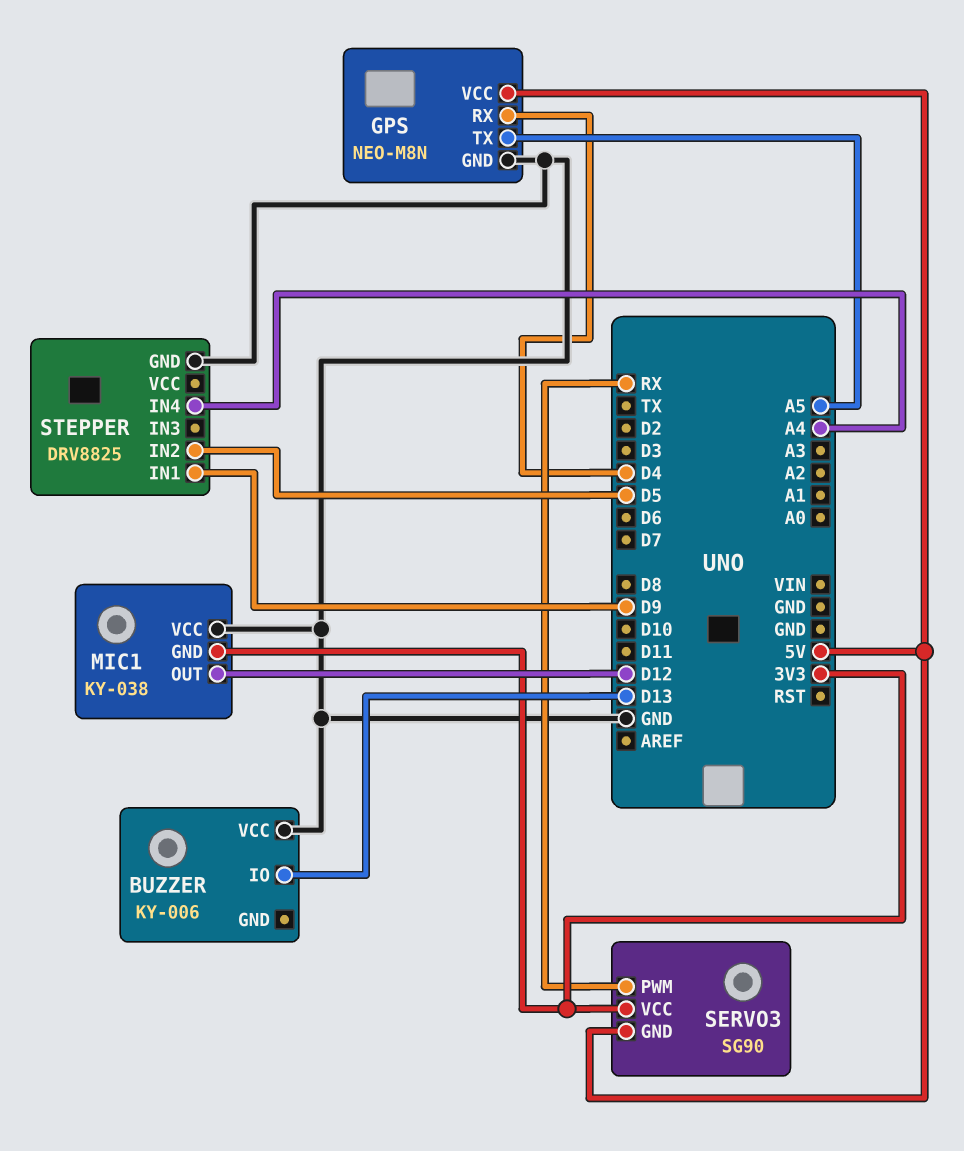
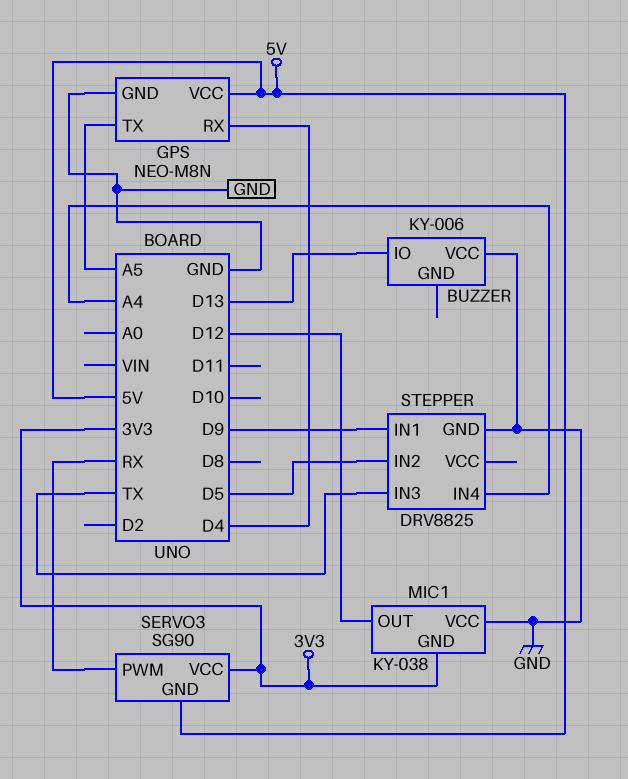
STEPPER pin IN3: none -> TX

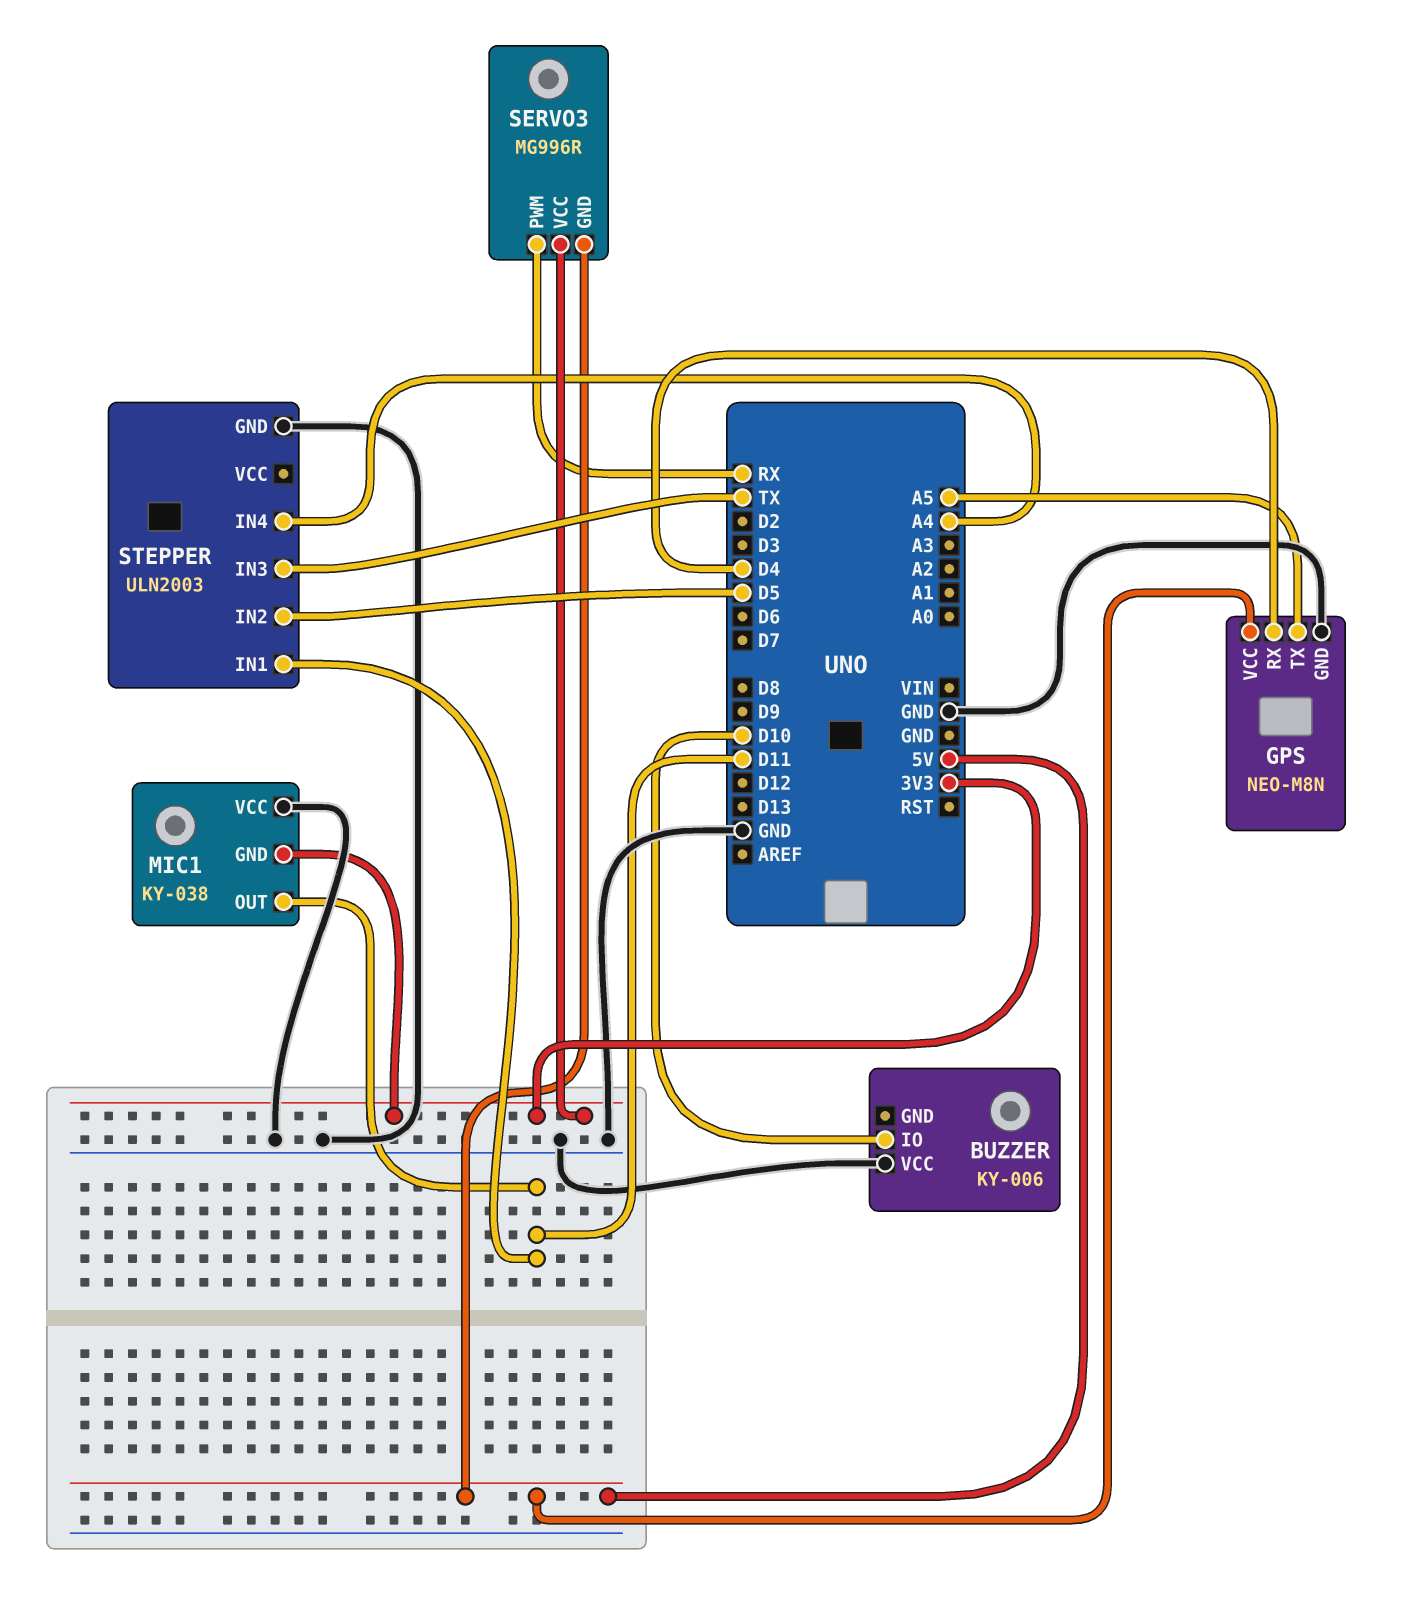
BUZZER pin IO: D13 -> D10
MIC1 pin OUT: D12 -> D11
SERVO3: SG90 -> MG996R
STEPPER: DRV8825 -> ULN2003
STEPPER pin IN1: D9 -> D11

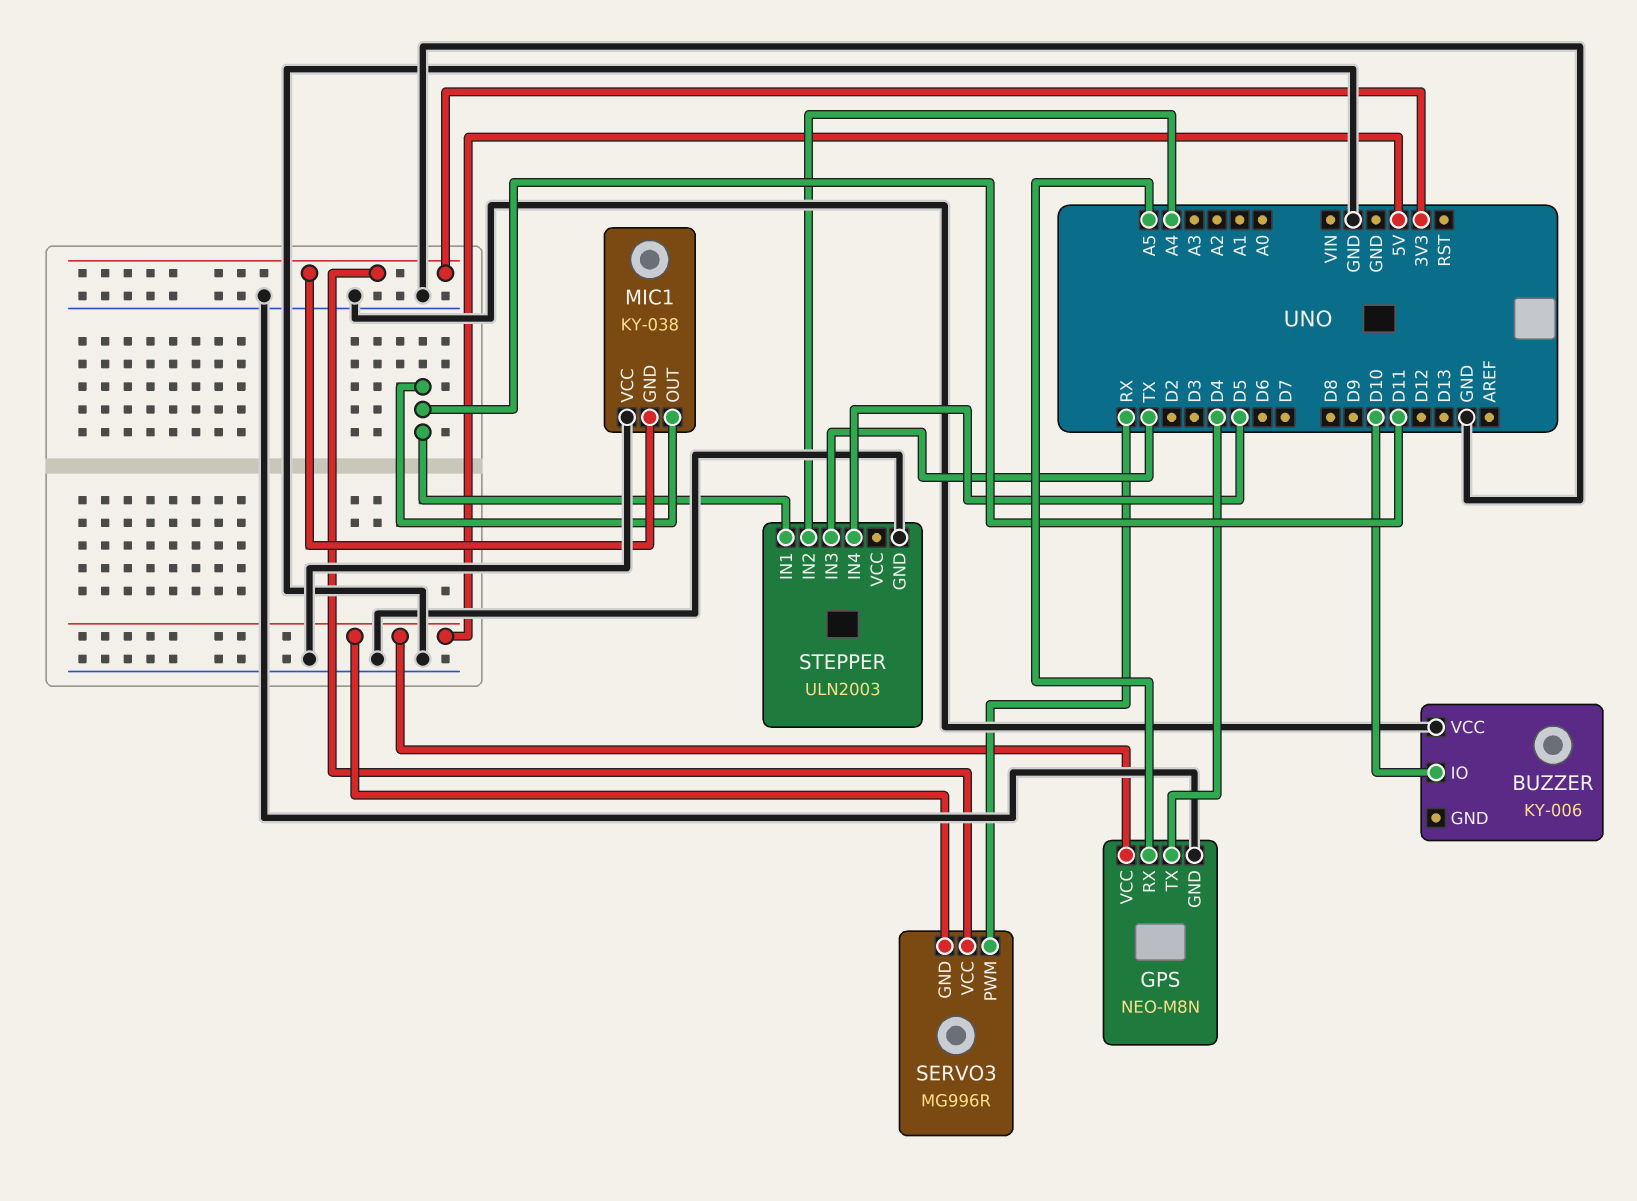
GPS pin RX: D4 -> A5
GPS pin TX: A5 -> D4
STEPPER pin IN2: D5 -> A4
STEPPER pin IN4: A4 -> D5

